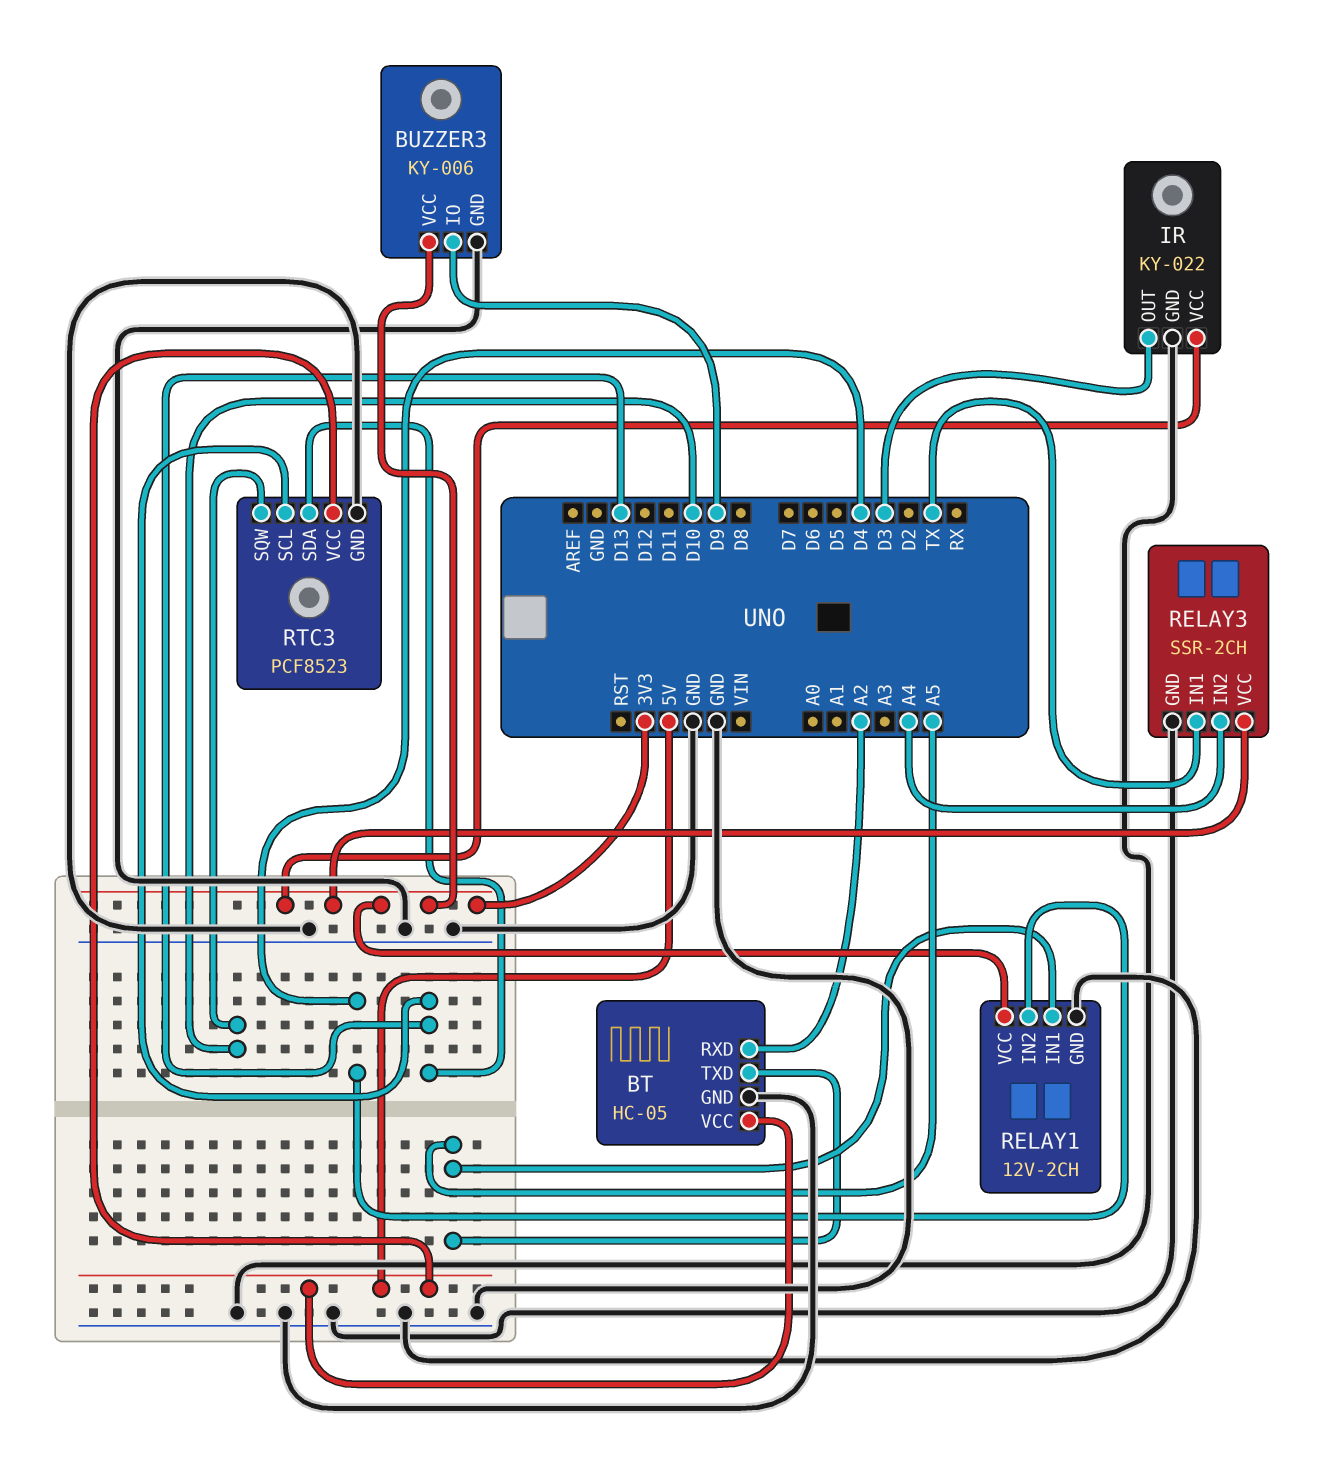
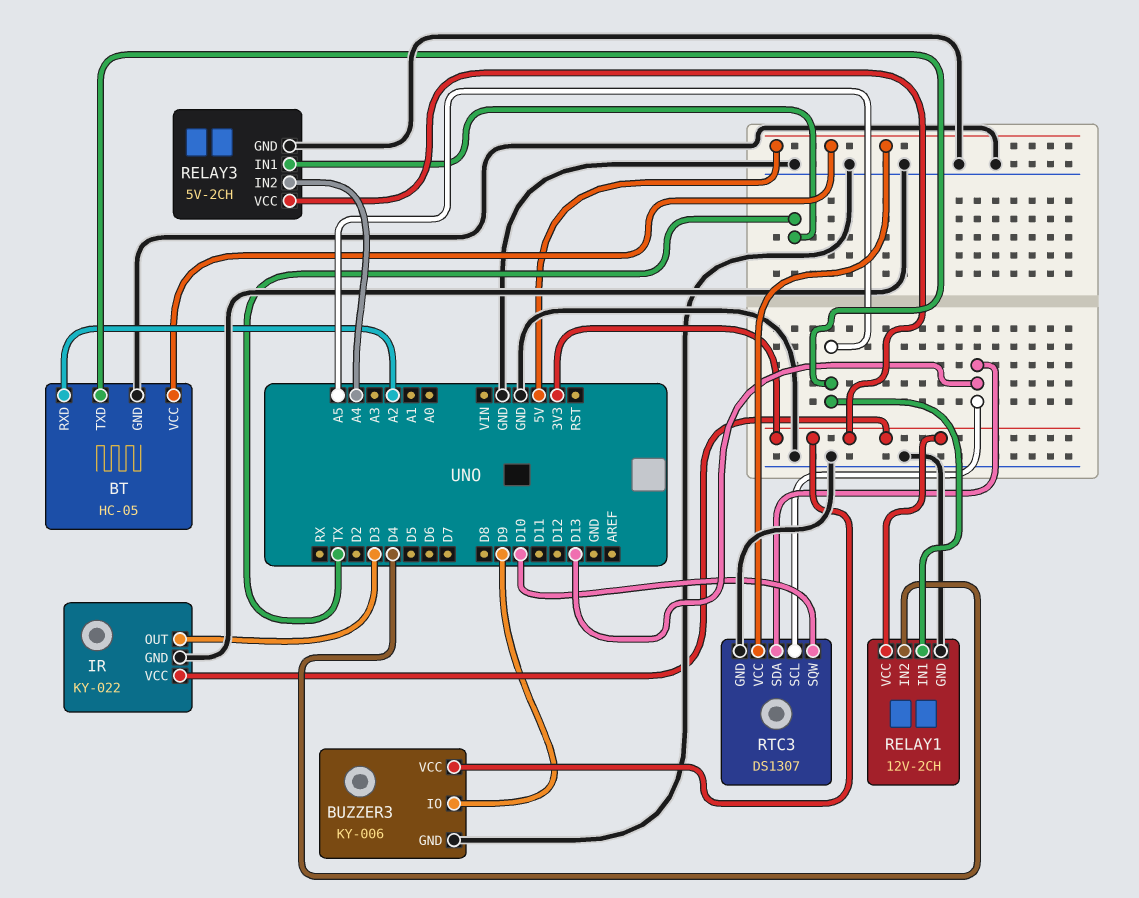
RELAY3: SSR-2CH -> 5V-2CH
RTC3: PCF8523 -> DS1307

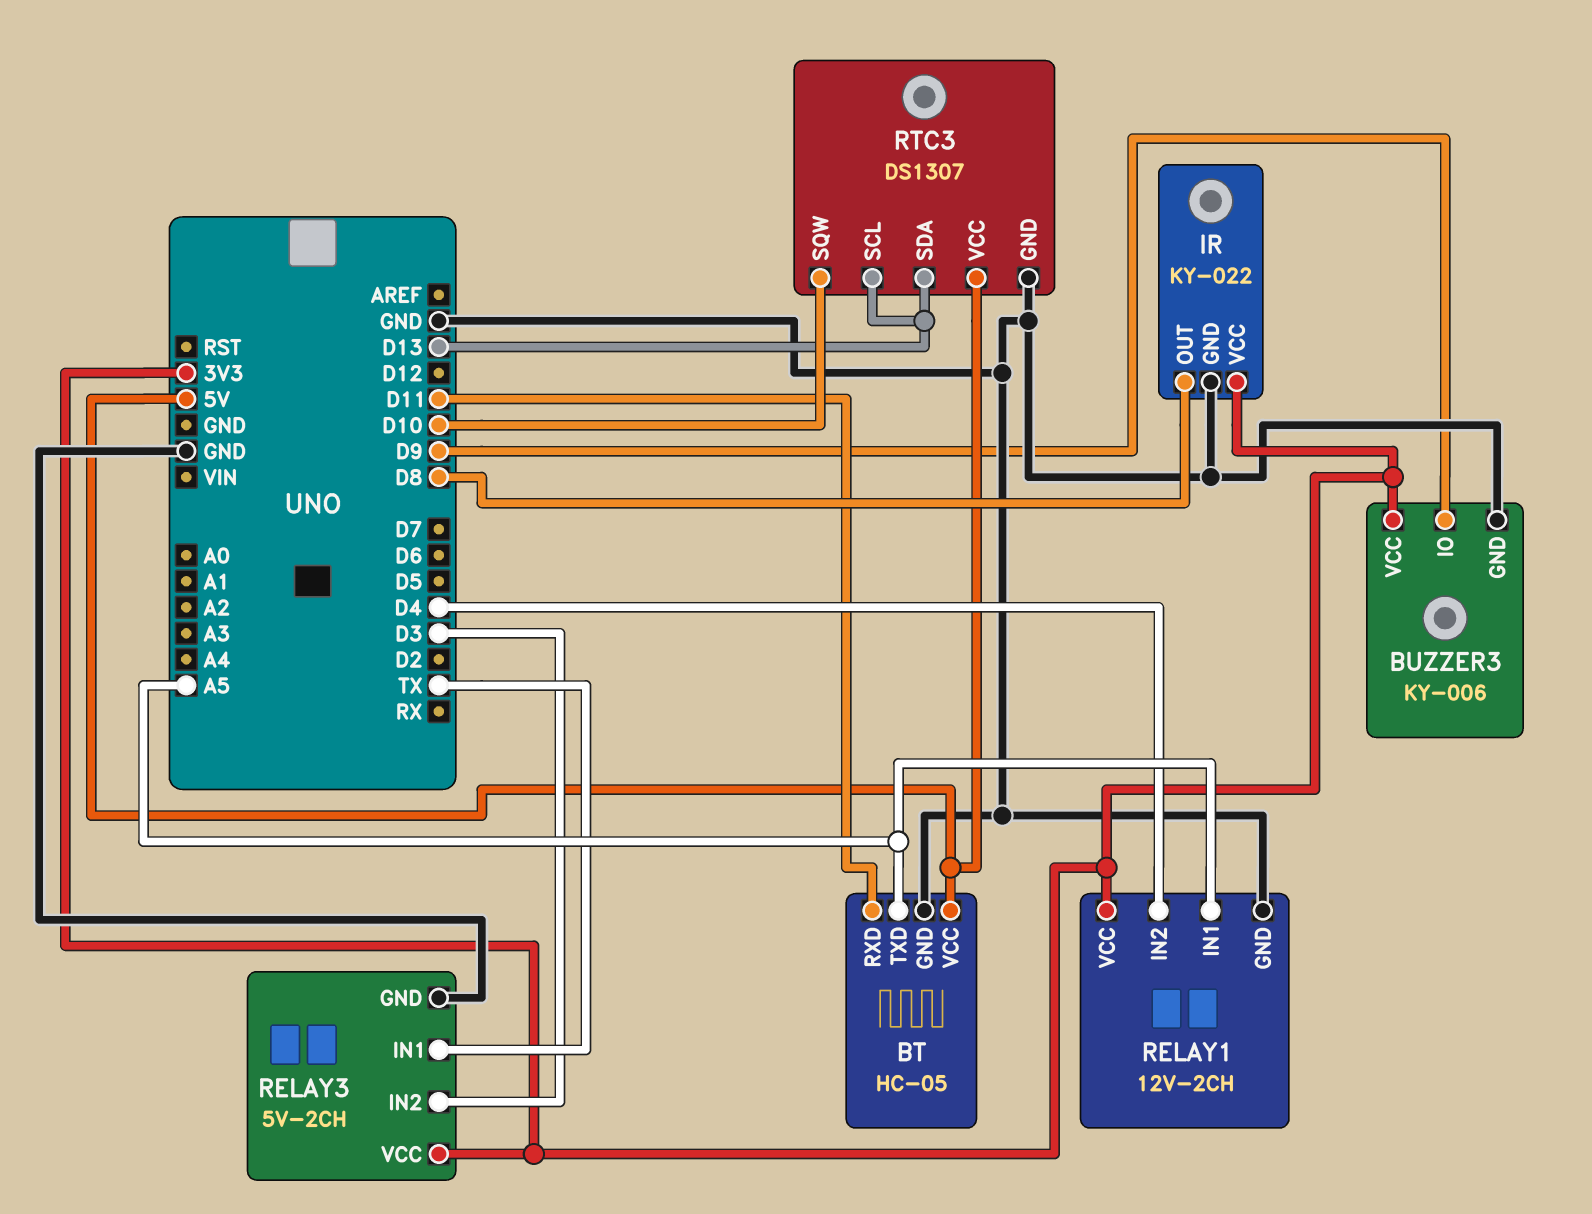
BT pin RXD: A2 -> D11
IR pin OUT: D3 -> D8
RELAY3 pin IN2: A4 -> D3

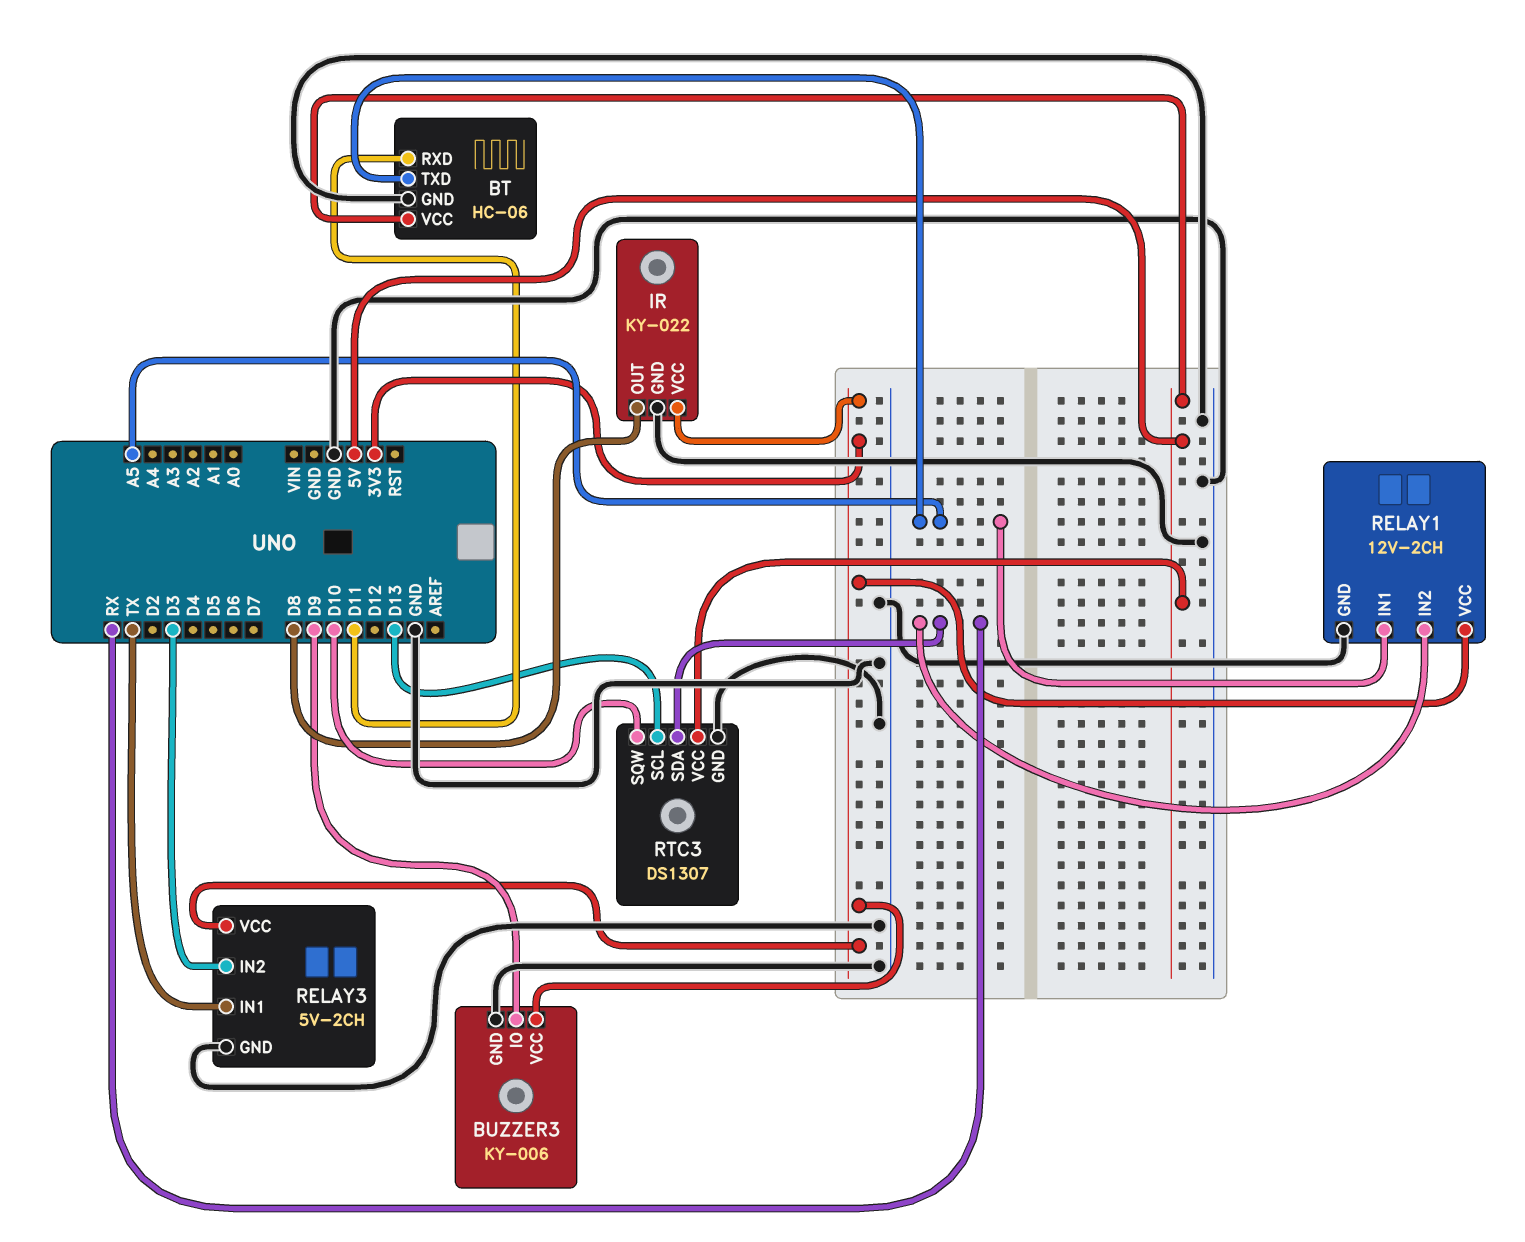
BT: HC-05 -> HC-06
RELAY1 pin IN2: D4 -> RX
RTC3 pin SDA: D13 -> RX

